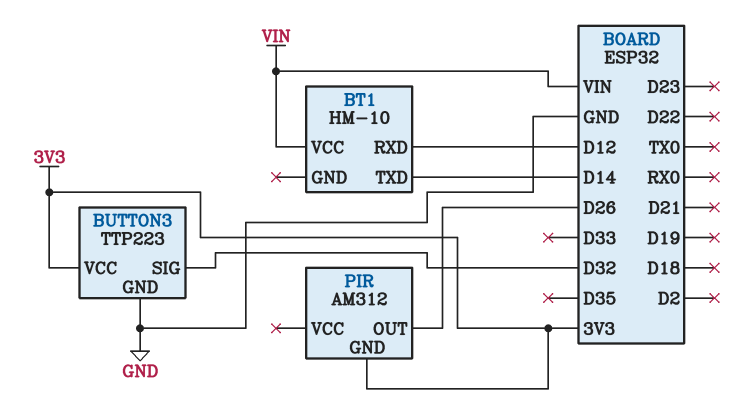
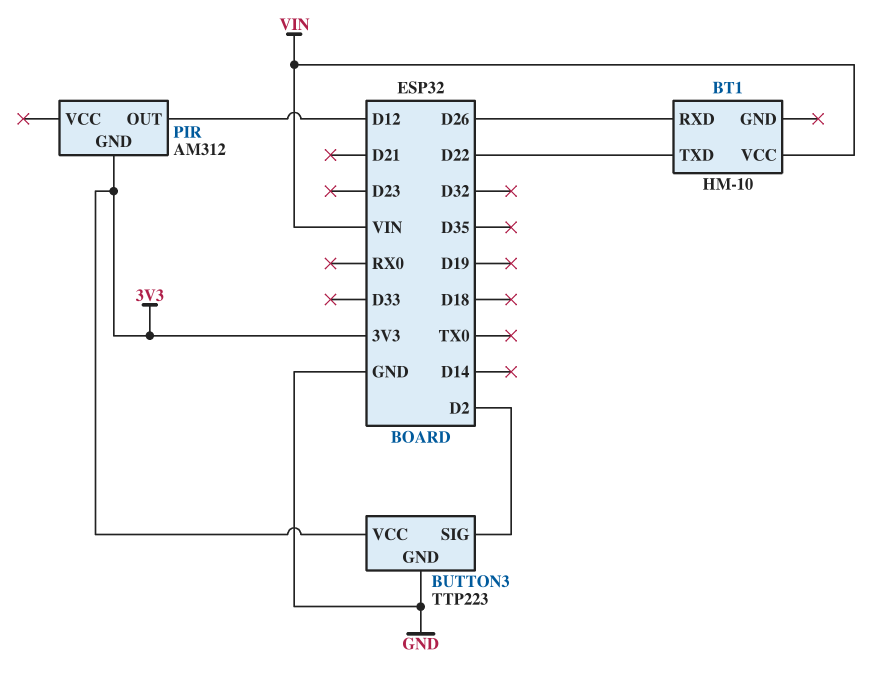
BT1 pin RXD: D12 -> D26
BT1 pin TXD: D14 -> D22
BUTTON3 pin SIG: D32 -> D2
PIR pin OUT: D26 -> D12

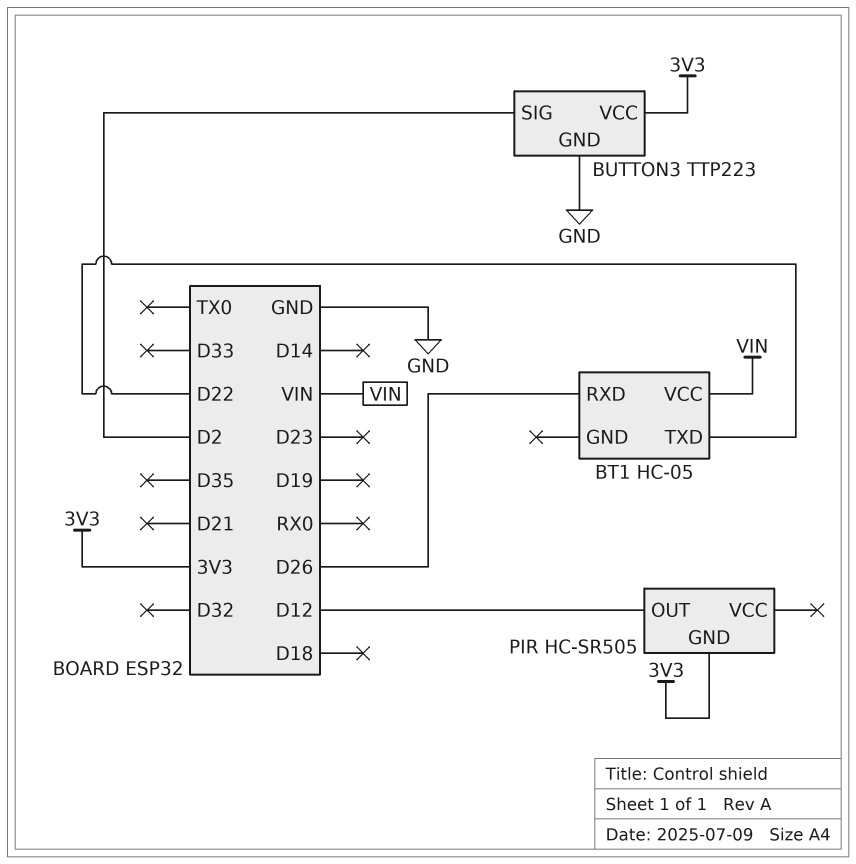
BT1: HM-10 -> HC-05
PIR: AM312 -> HC-SR505

